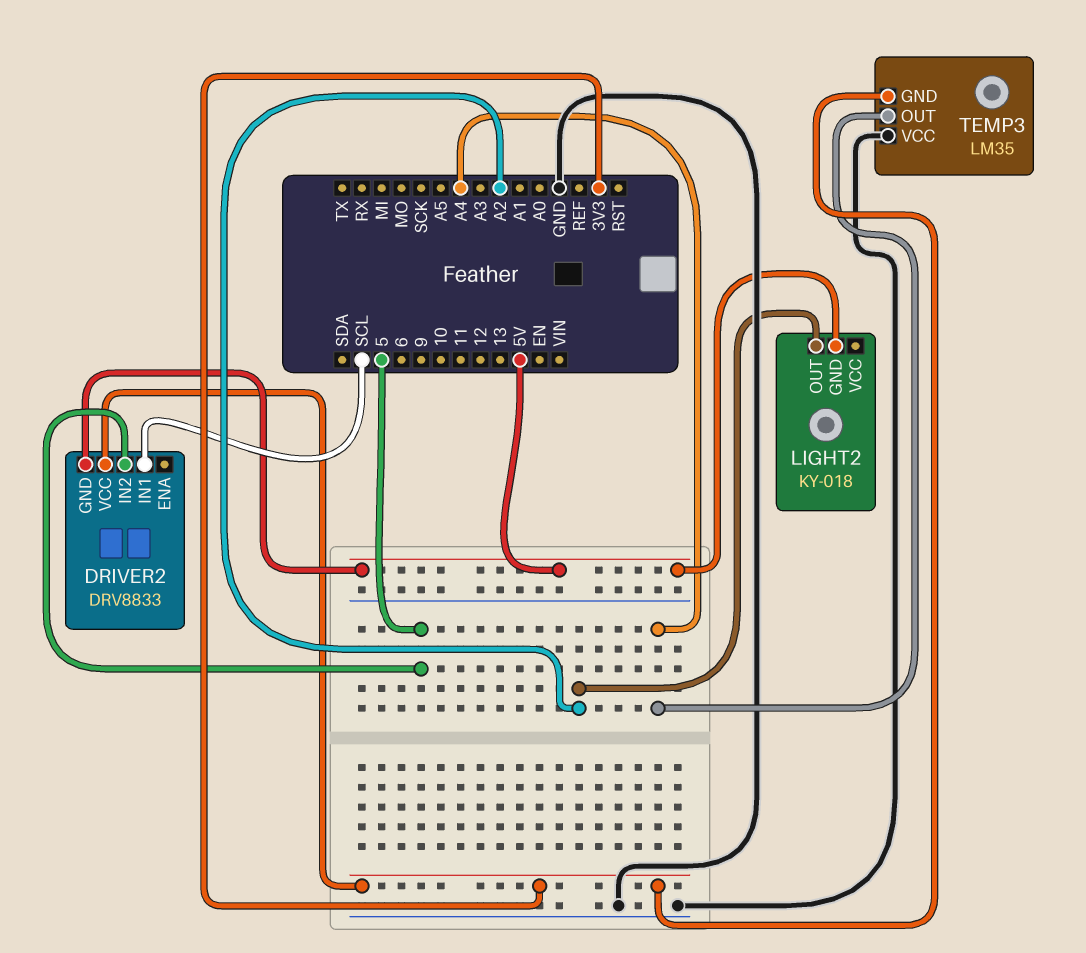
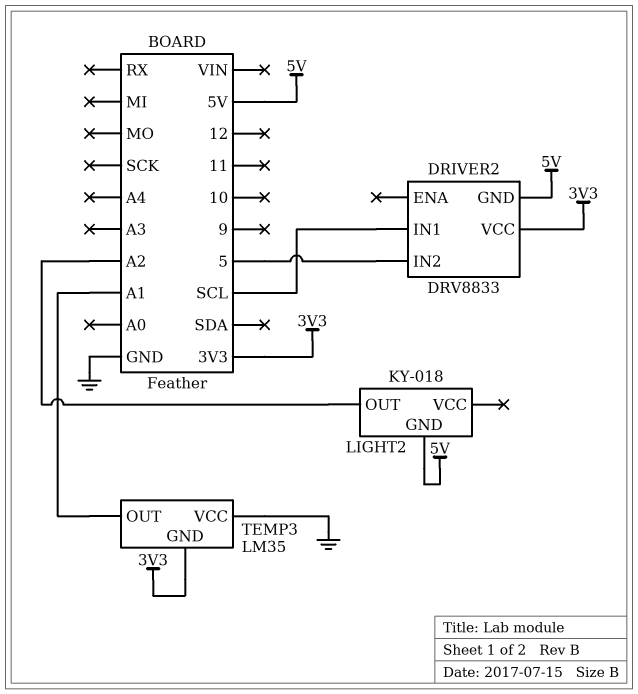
TEMP3 pin OUT: A4 -> A1

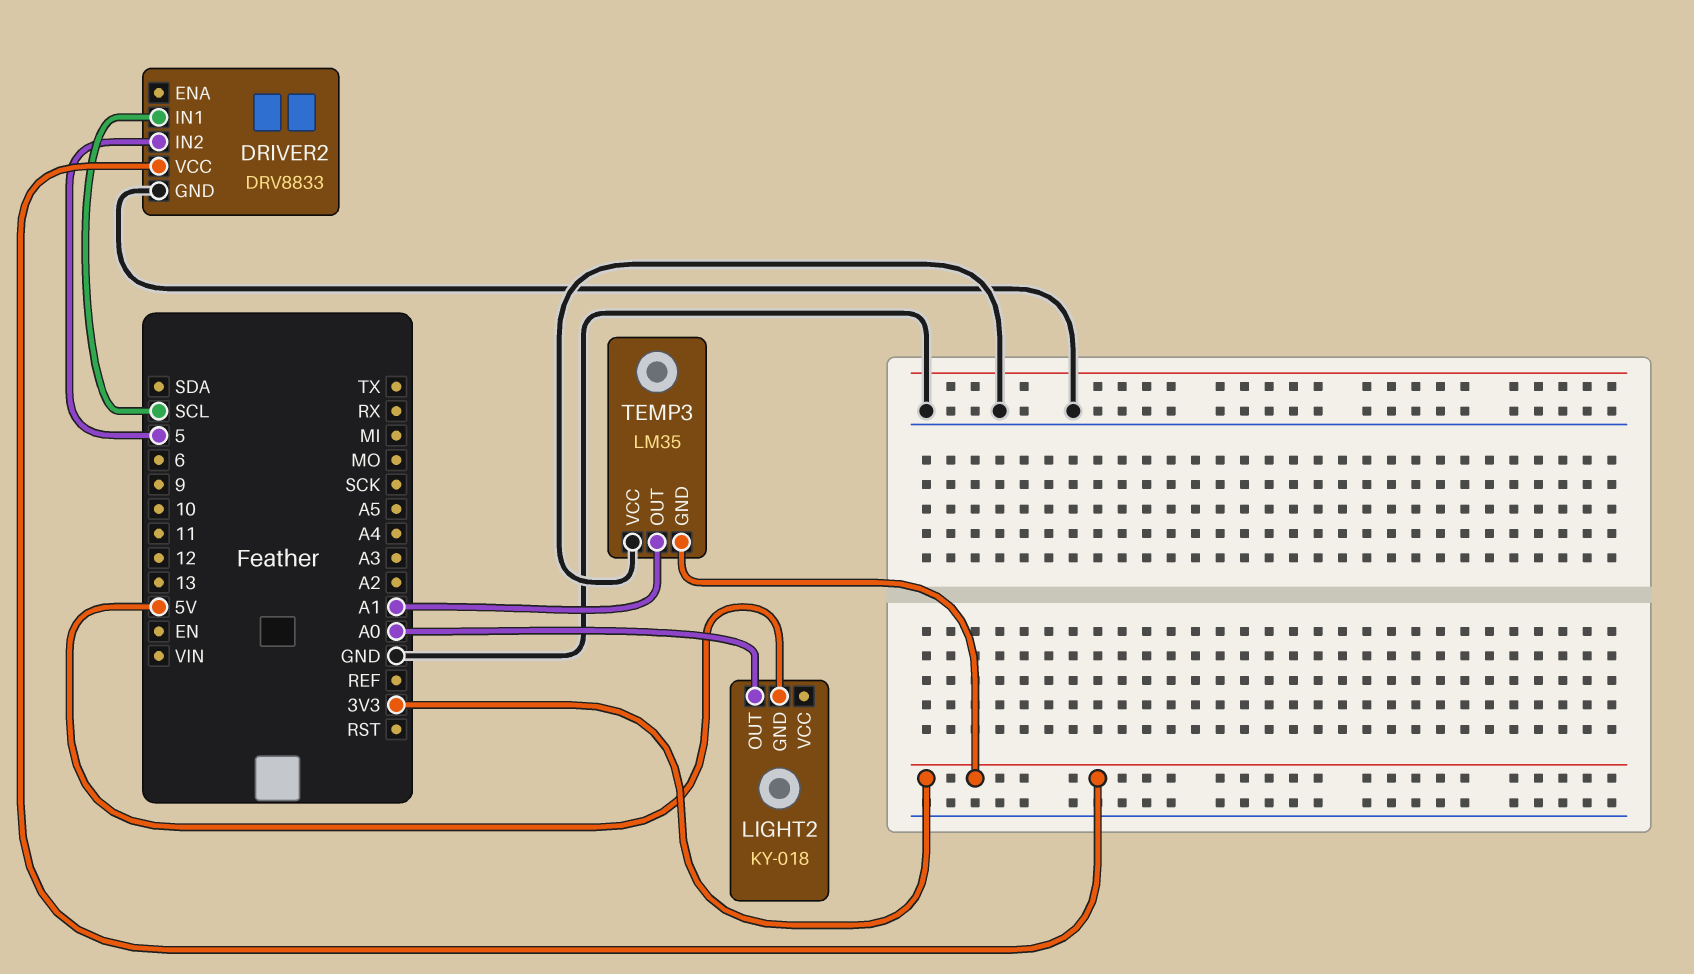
DRIVER2 pin GND: 5V -> GND
LIGHT2 pin OUT: A2 -> A0

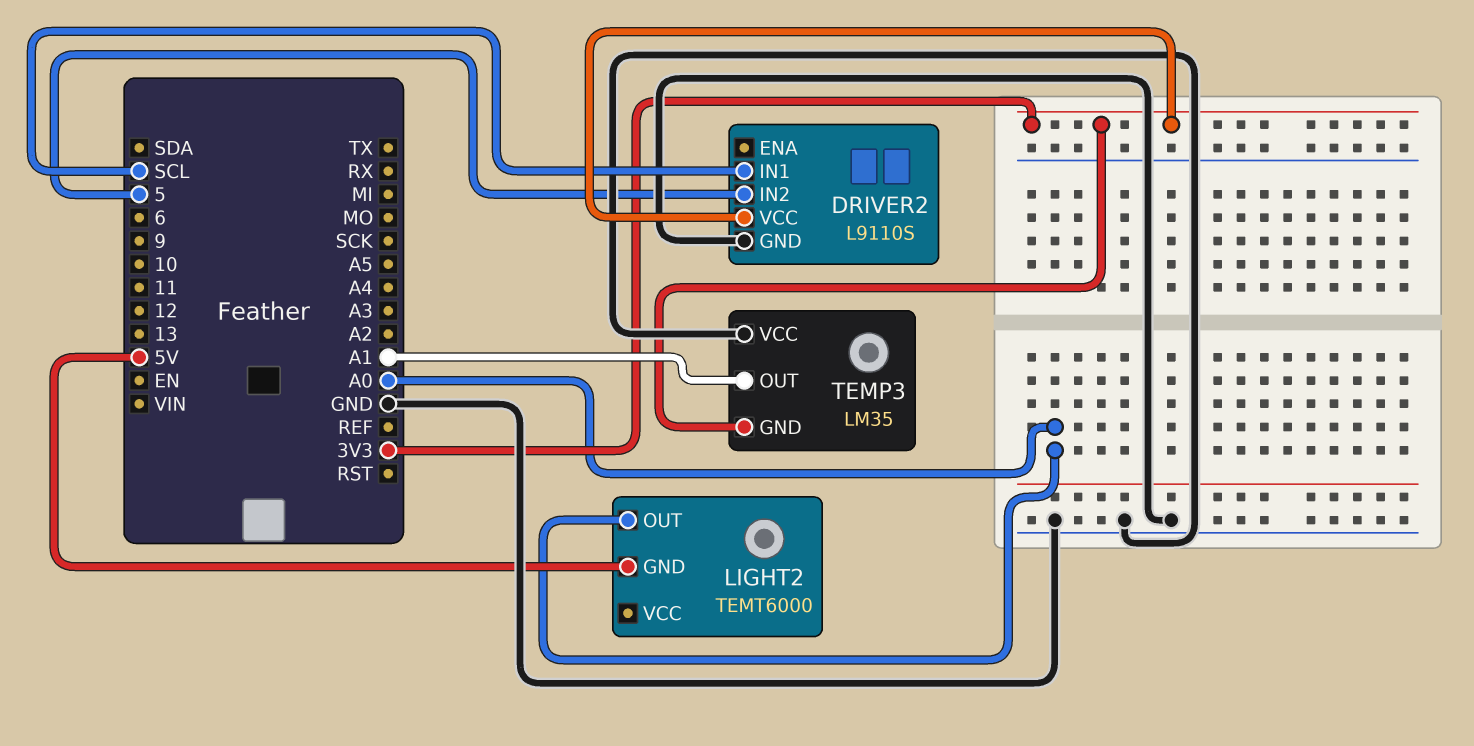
DRIVER2: DRV8833 -> L9110S
LIGHT2: KY-018 -> TEMT6000

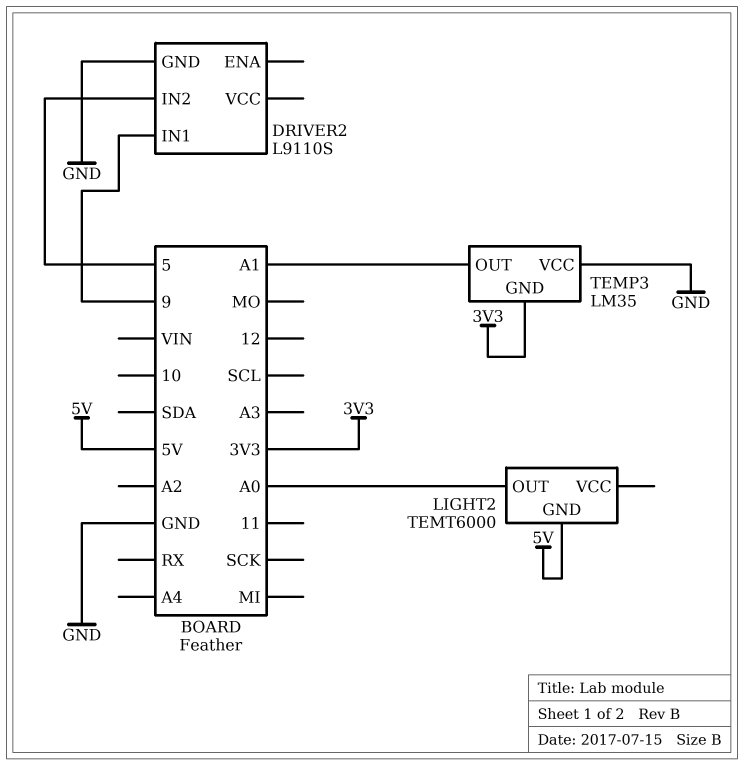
DRIVER2 pin IN1: SCL -> 9
DRIVER2 pin VCC: 3V3 -> none

